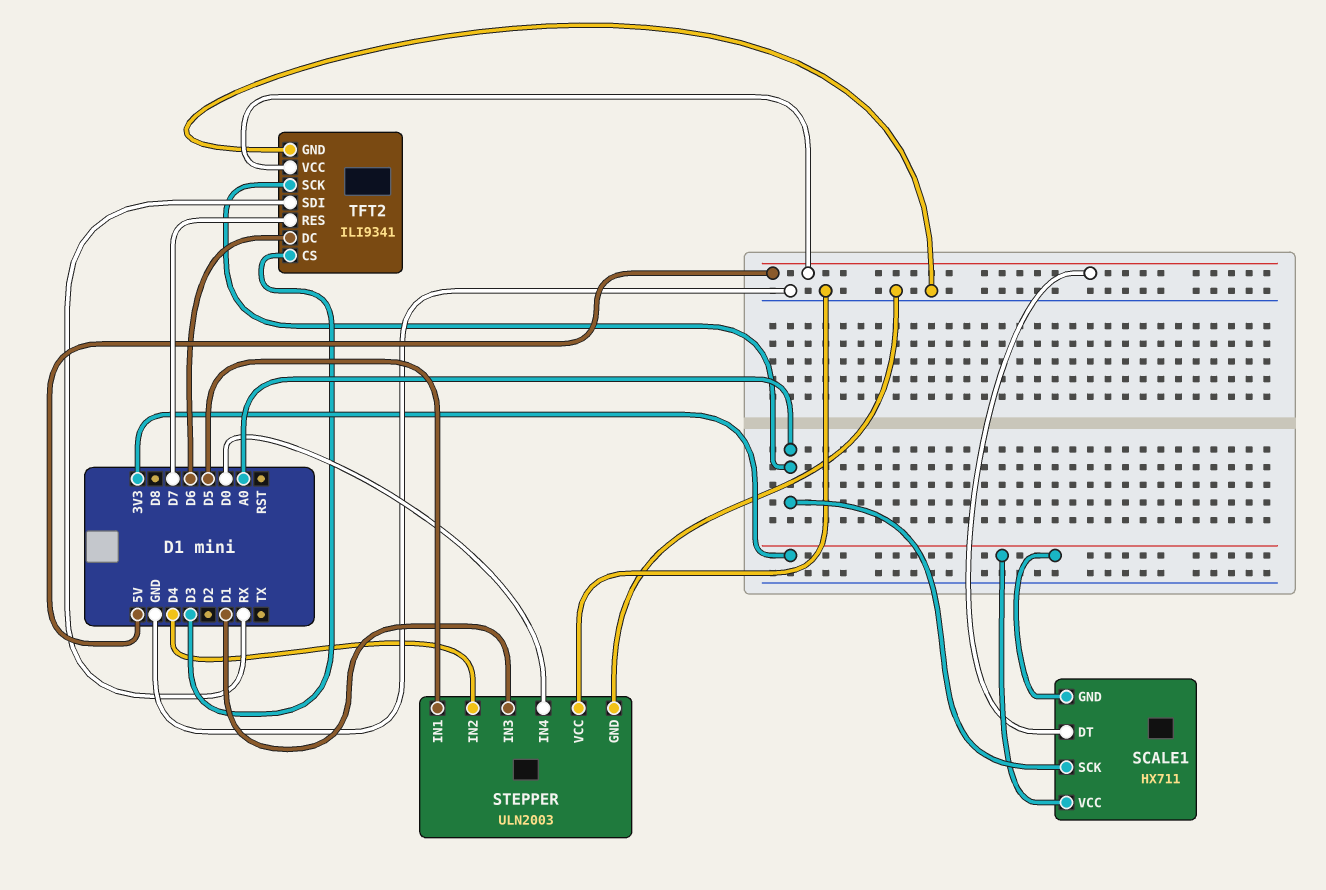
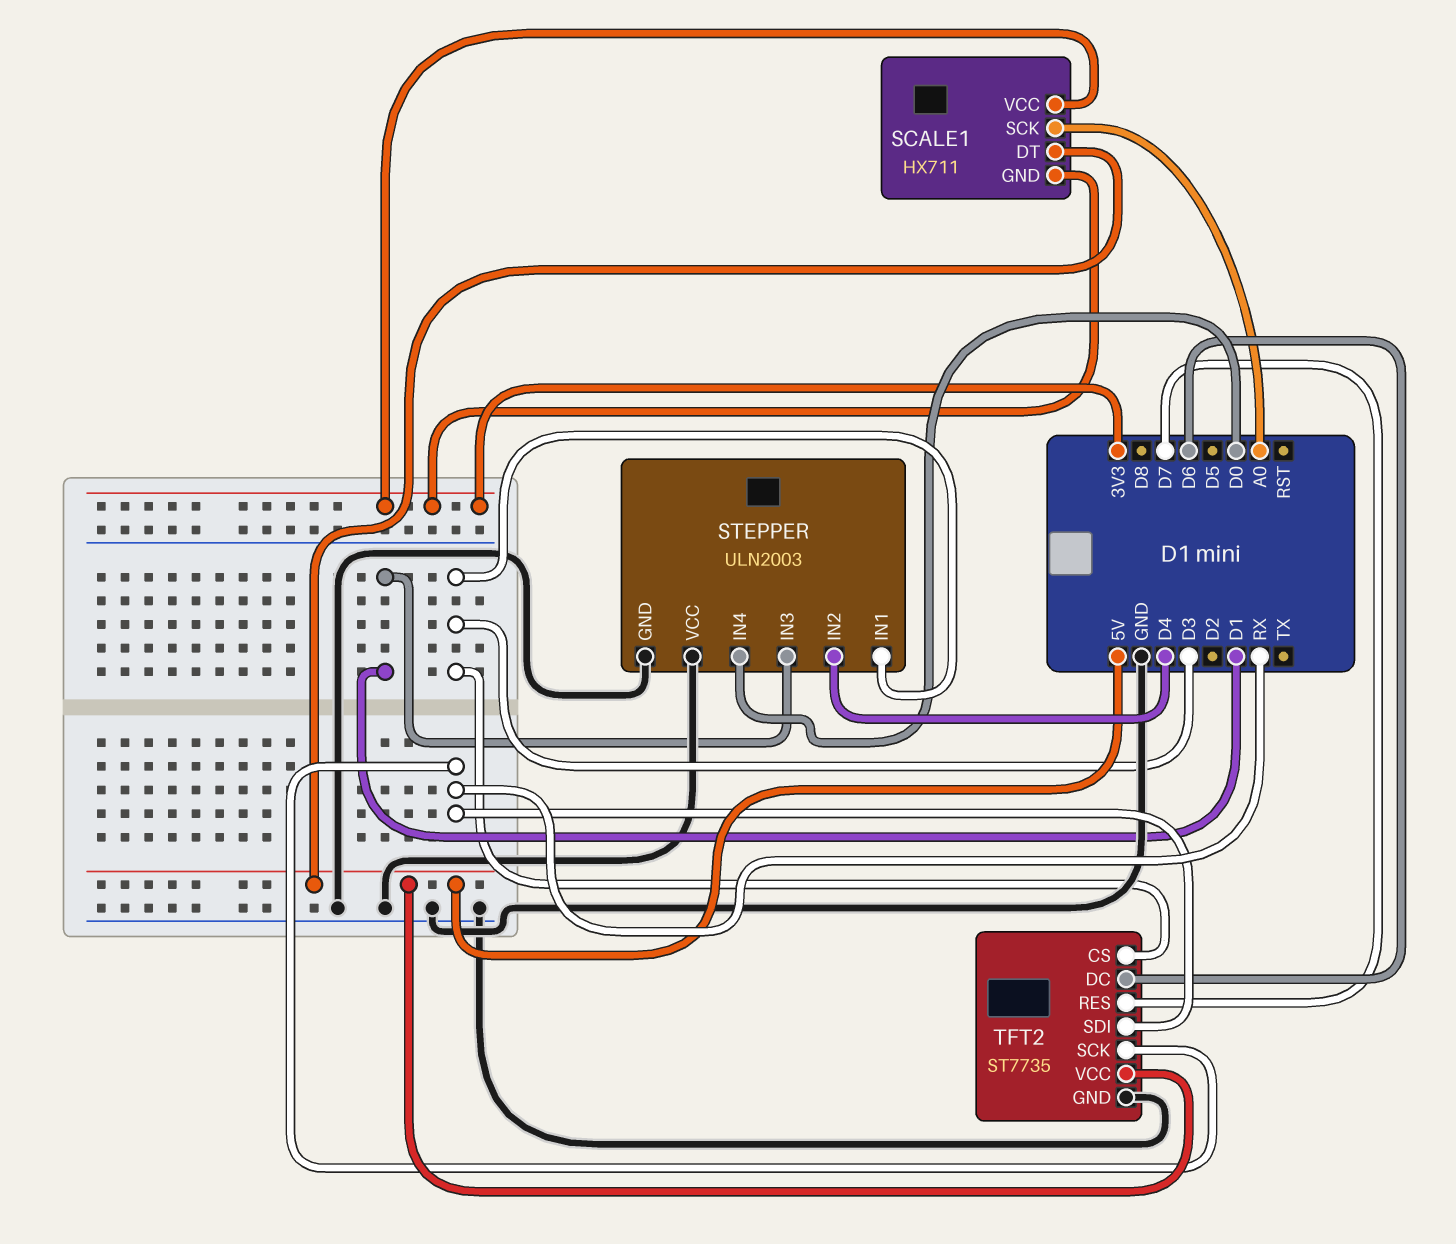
STEPPER pin IN1: D5 -> D3
TFT2: ILI9341 -> ST7735
TFT2 pin SCK: A0 -> RX

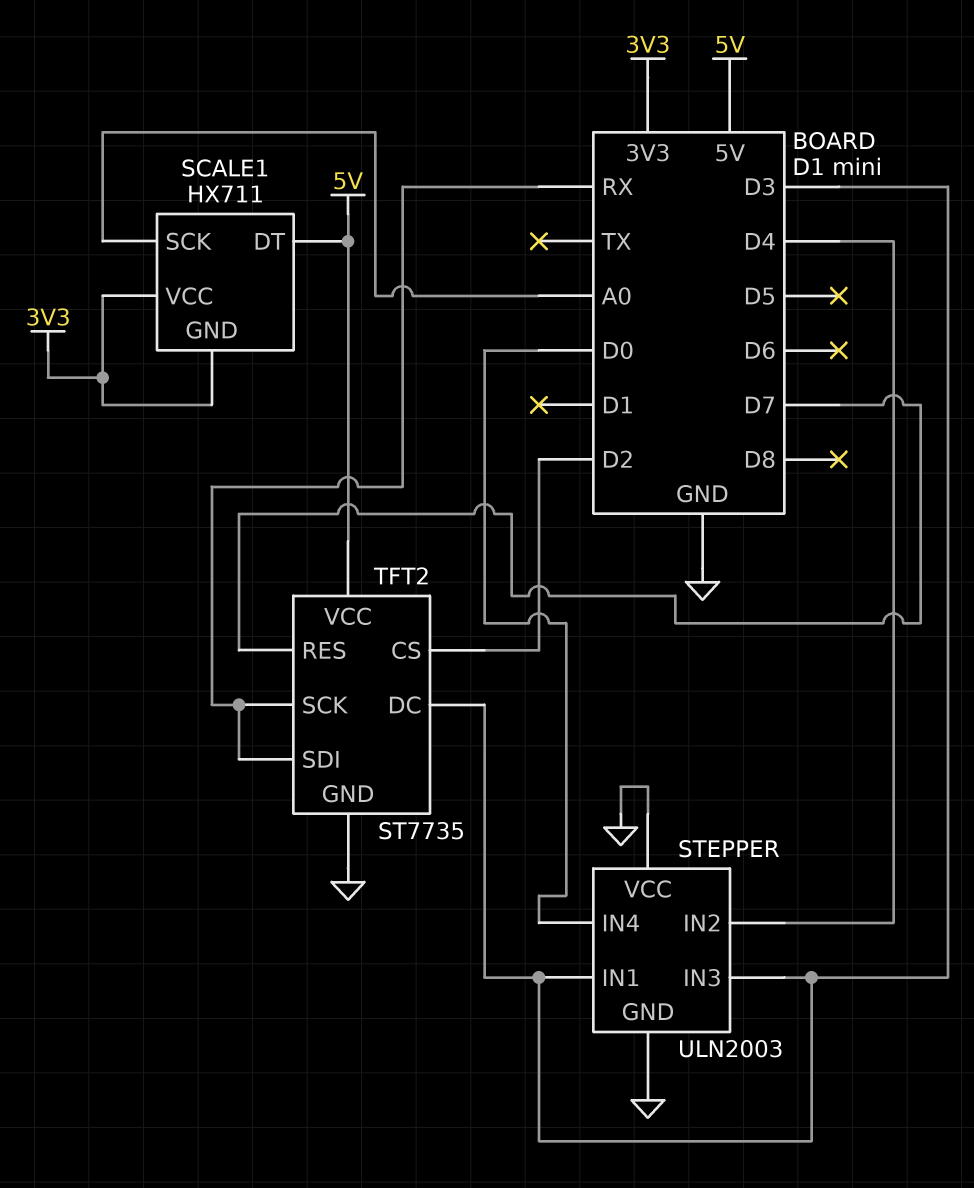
STEPPER pin IN3: D1 -> D3
TFT2 pin CS: D3 -> D2
TFT2 pin DC: D6 -> D3

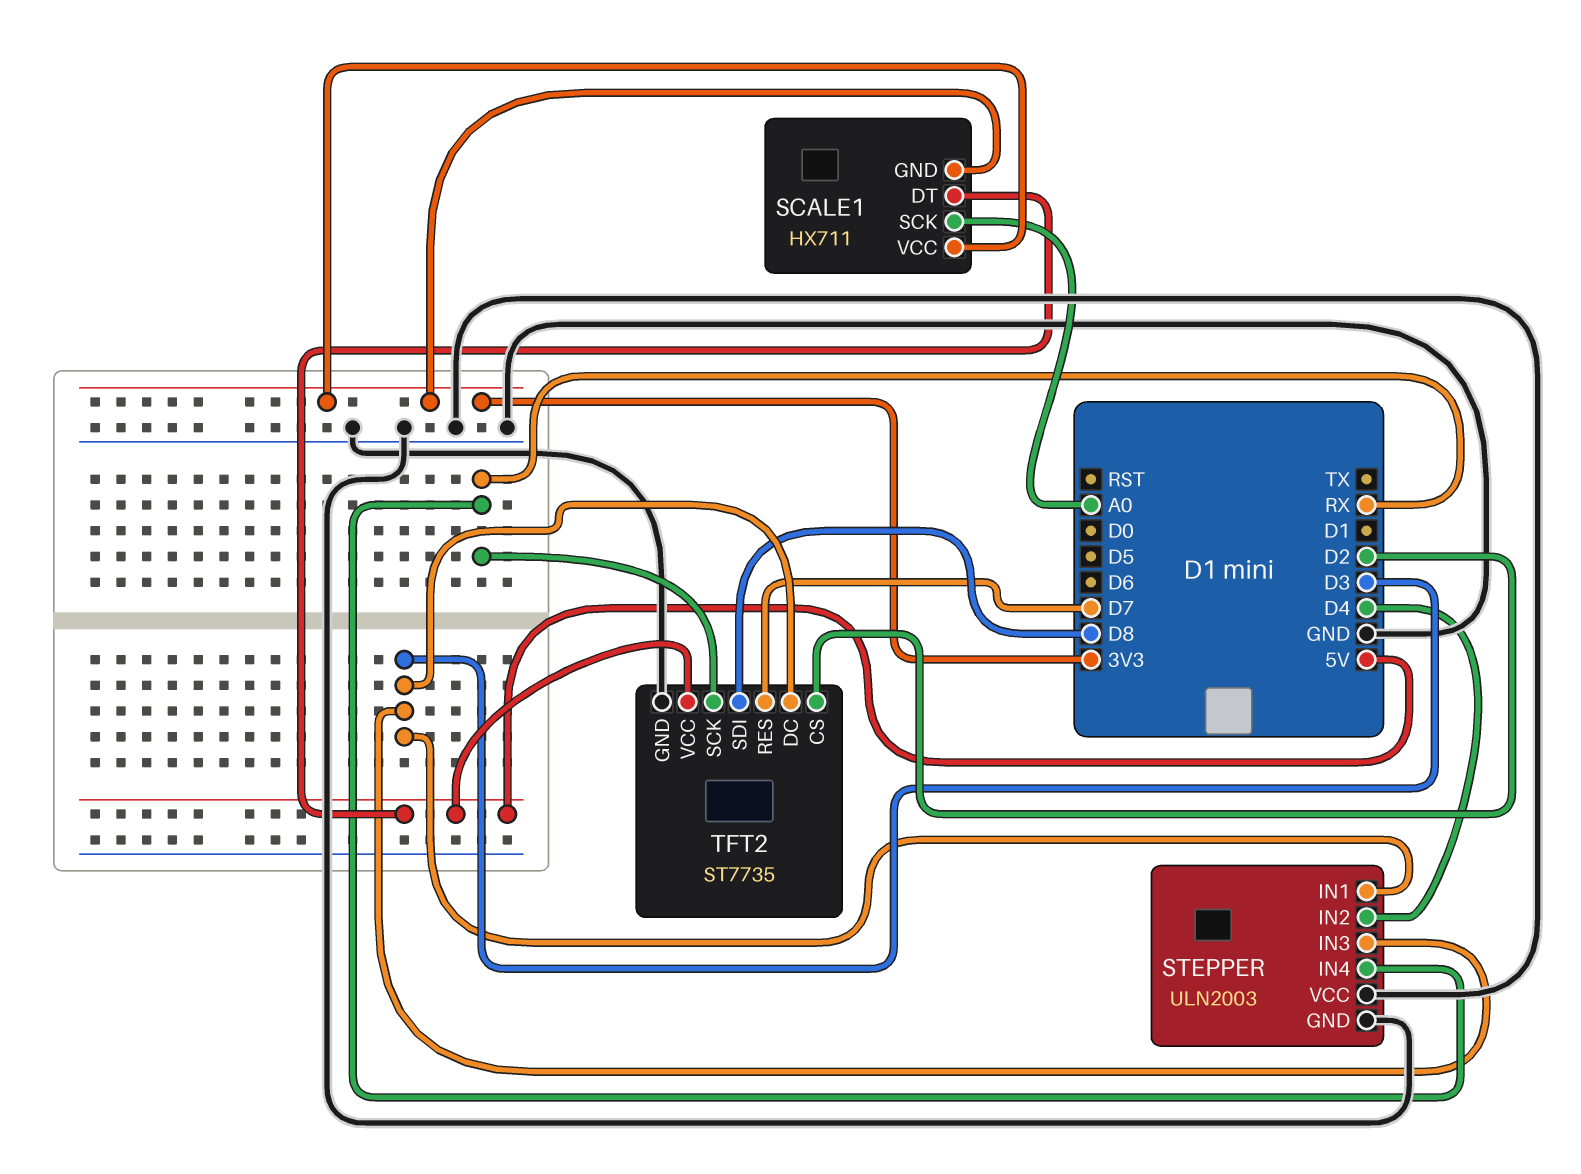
STEPPER pin IN4: D0 -> RX
TFT2 pin SDI: RX -> D8

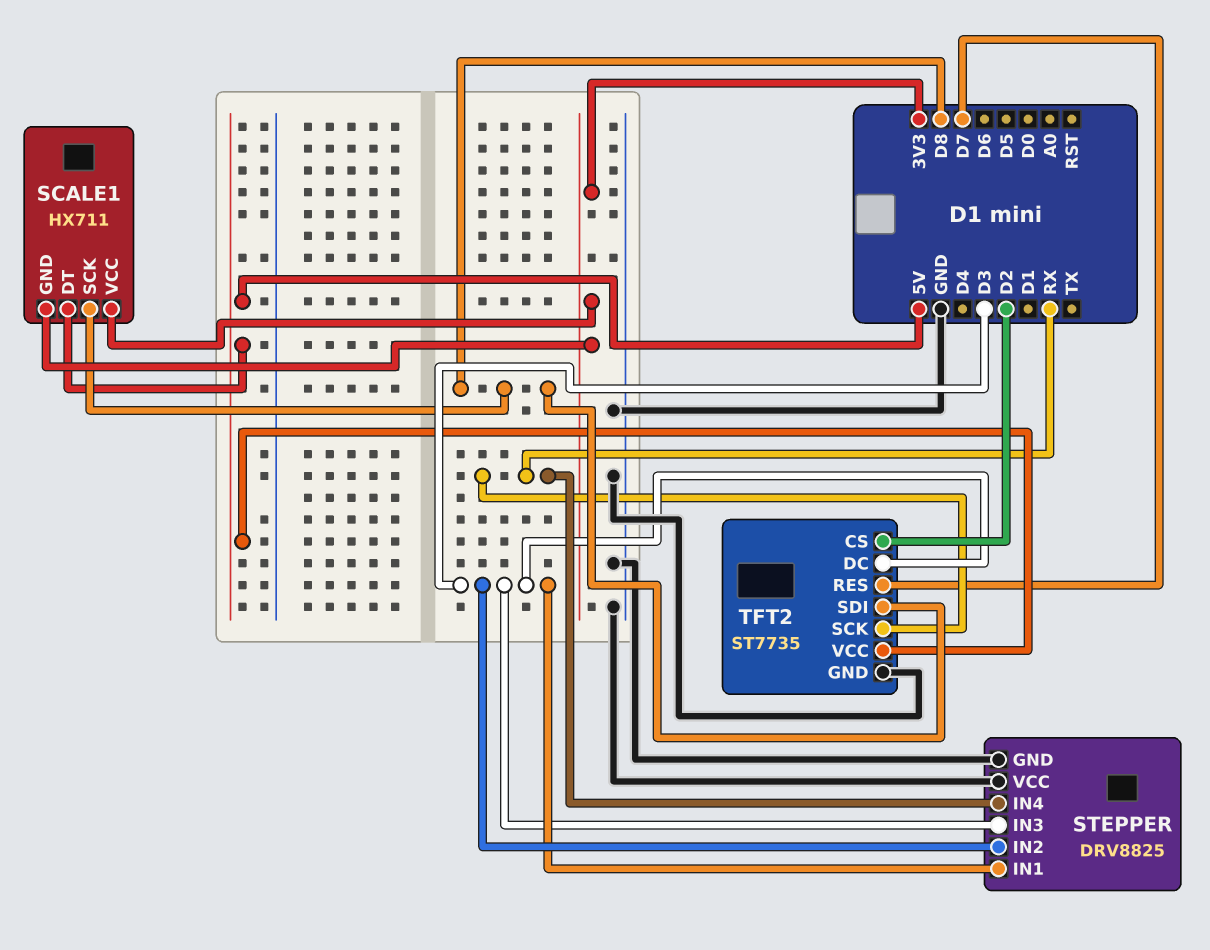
SCALE1 pin SCK: A0 -> D8
STEPPER: ULN2003 -> DRV8825
STEPPER pin IN2: D4 -> D3

